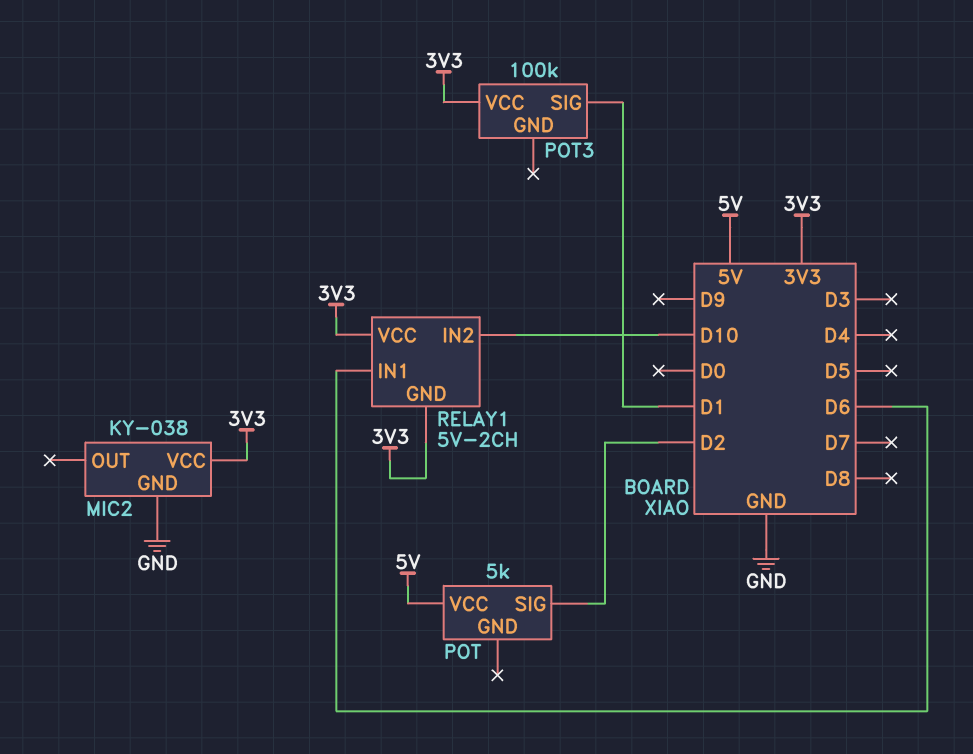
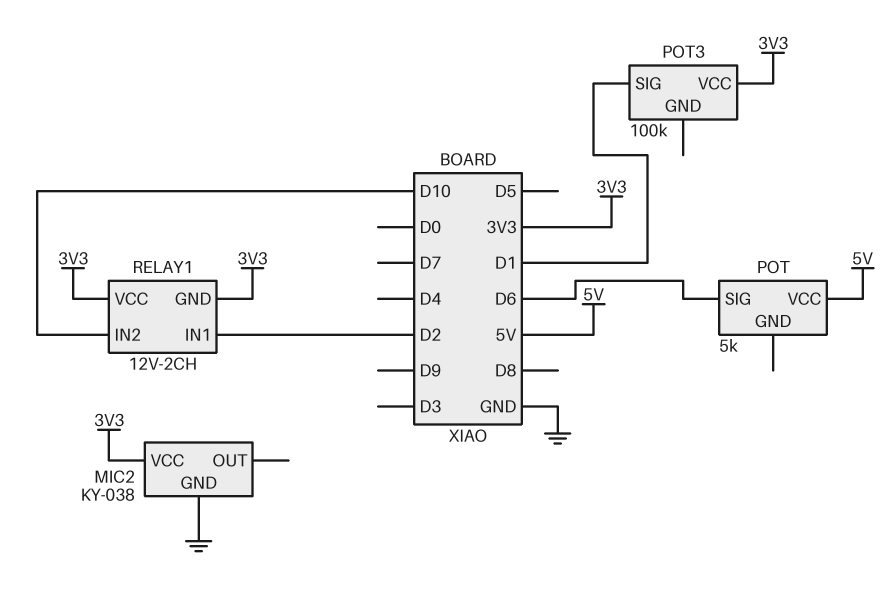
POT pin SIG: D2 -> D6
RELAY1: 5V-2CH -> 12V-2CH
RELAY1 pin IN1: D6 -> D2

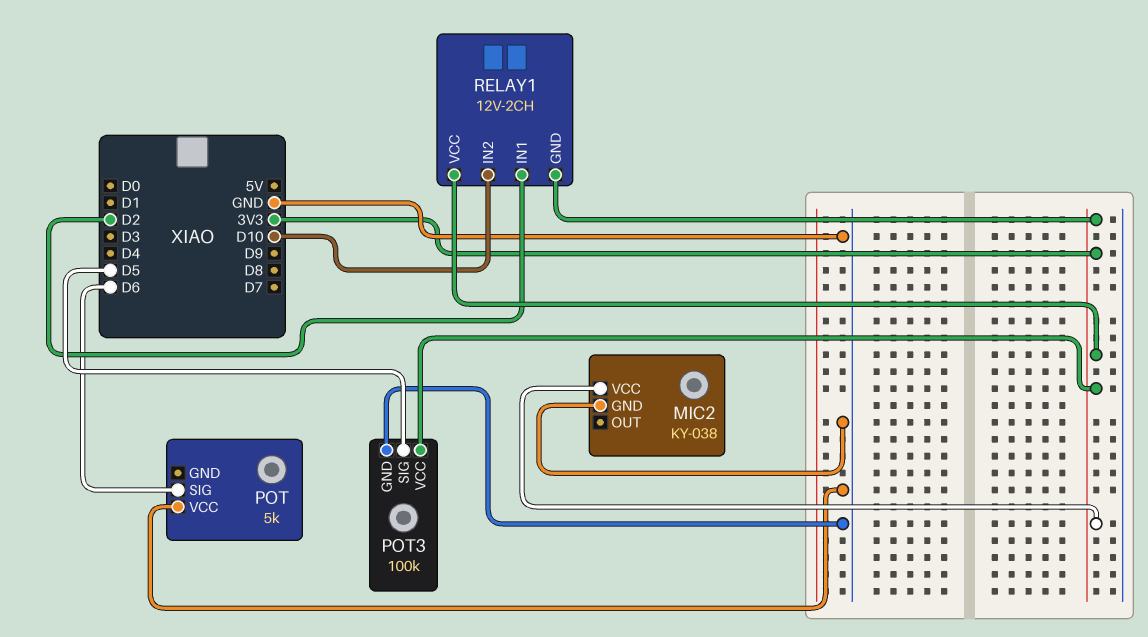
POT pin VCC: 5V -> GND
POT3 pin GND: none -> GND
POT3 pin SIG: D1 -> D5

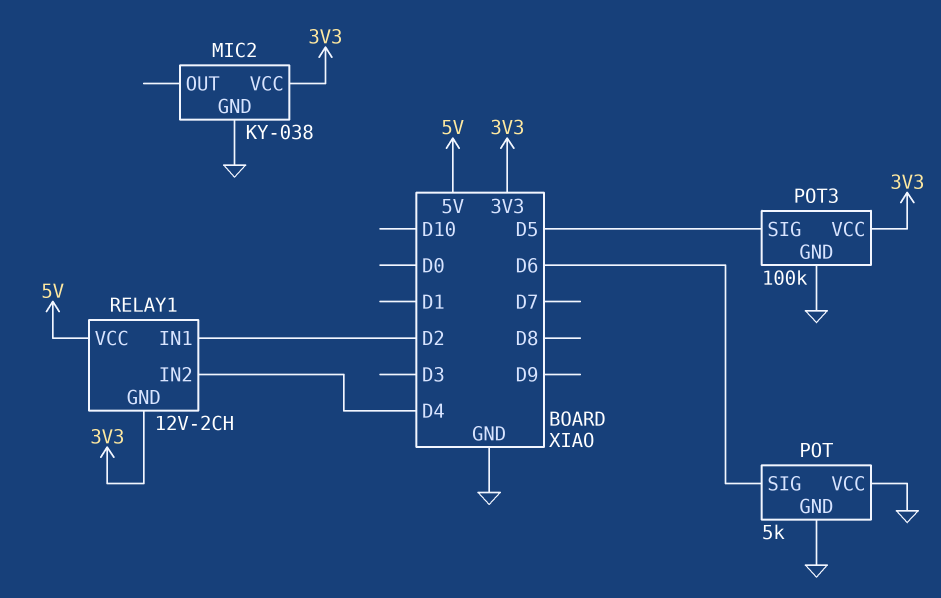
POT pin GND: none -> GND
RELAY1 pin IN2: D10 -> D4
RELAY1 pin VCC: 3V3 -> 5V

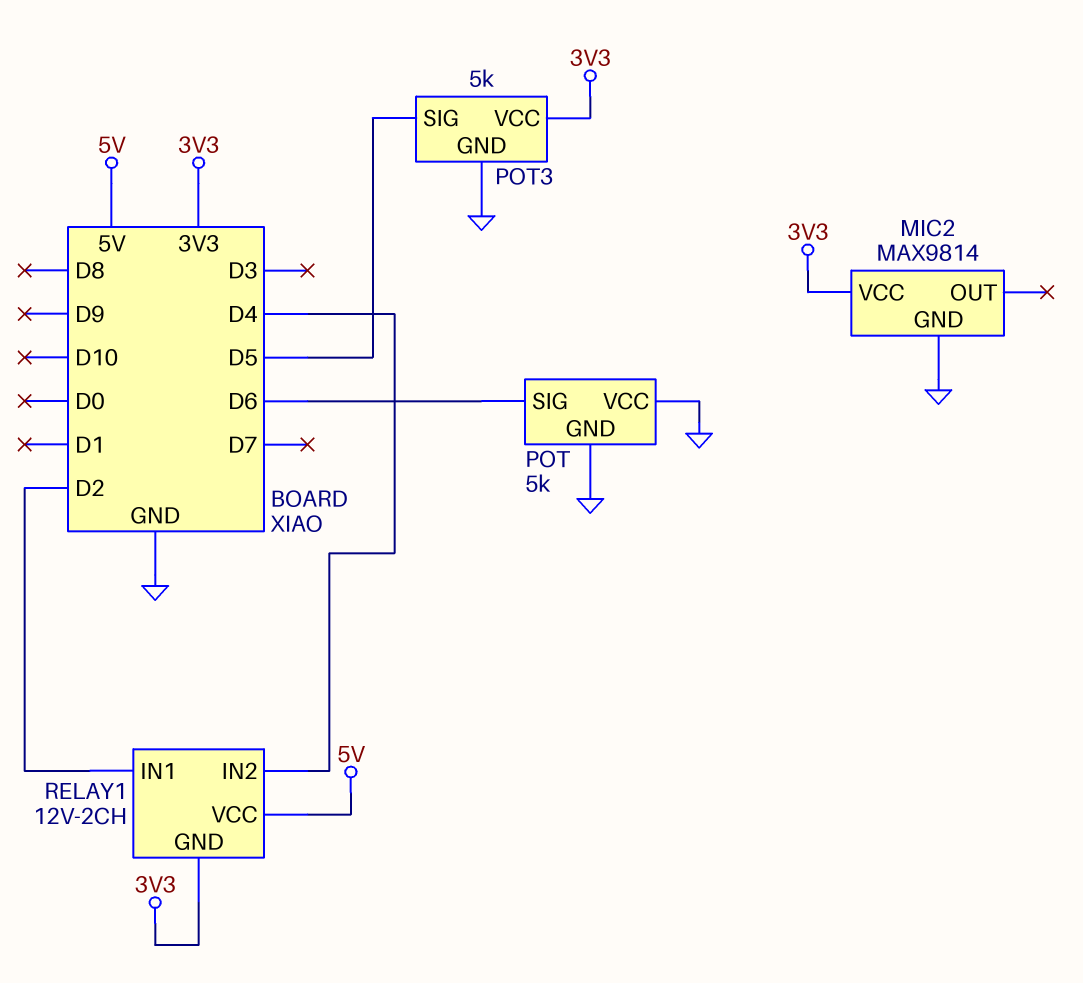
MIC2: KY-038 -> MAX9814
POT3: 100k -> 5k

